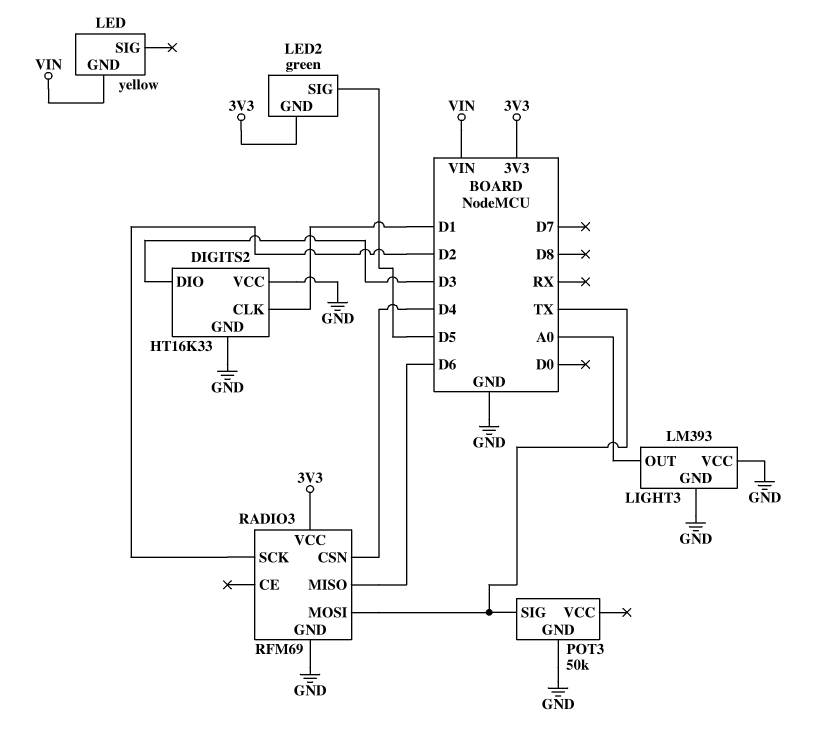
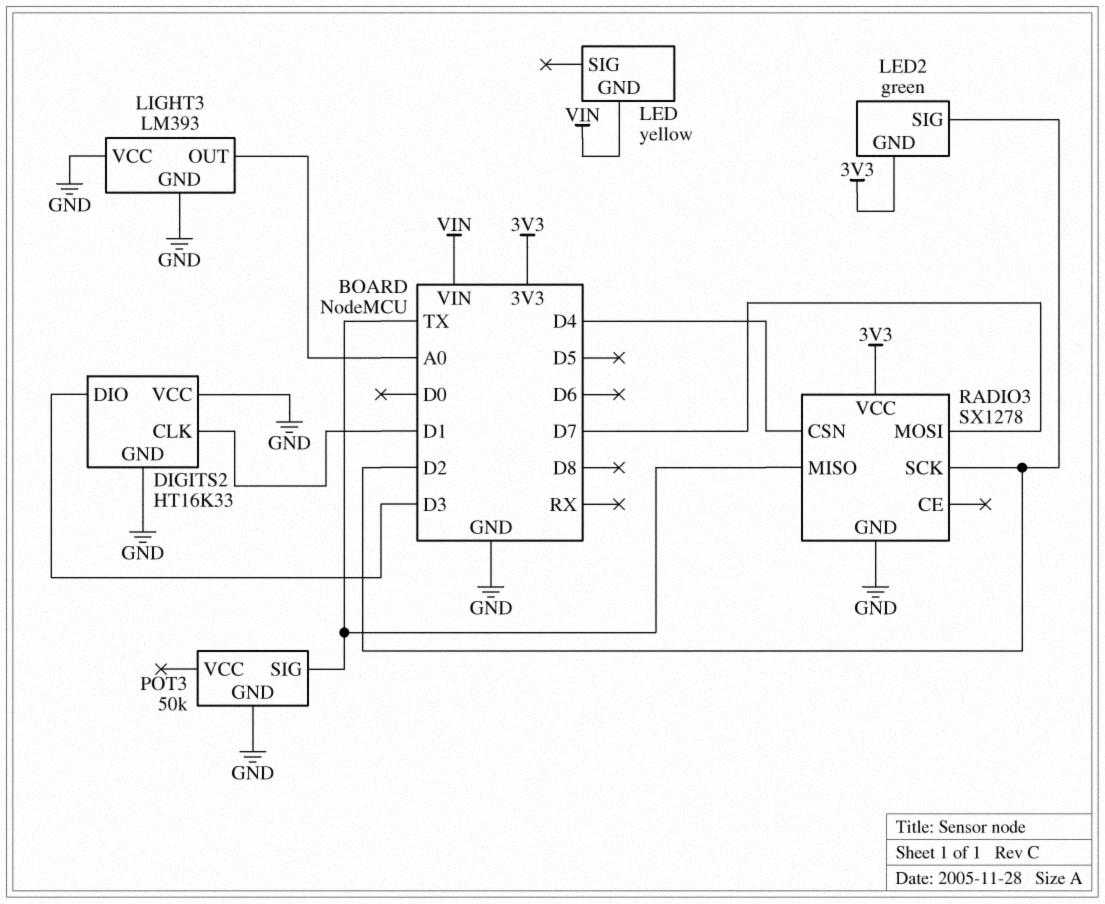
LED2 pin SIG: D5 -> D2
RADIO3: RFM69 -> SX1278
RADIO3 pin MISO: D6 -> TX
RADIO3 pin MOSI: TX -> D7

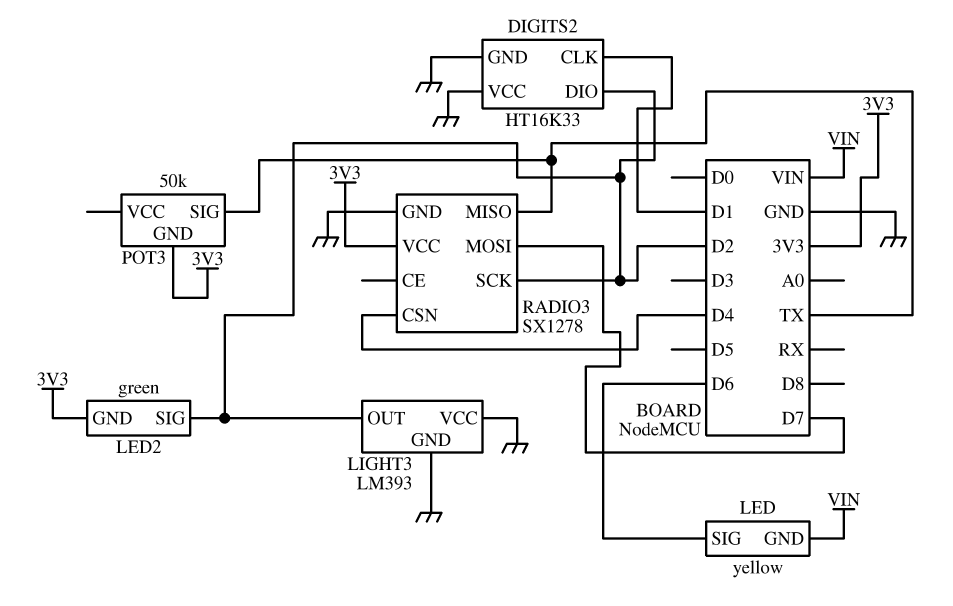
DIGITS2 pin DIO: D3 -> D2
LED pin SIG: none -> D6
LIGHT3 pin OUT: A0 -> D2
POT3 pin GND: GND -> 3V3

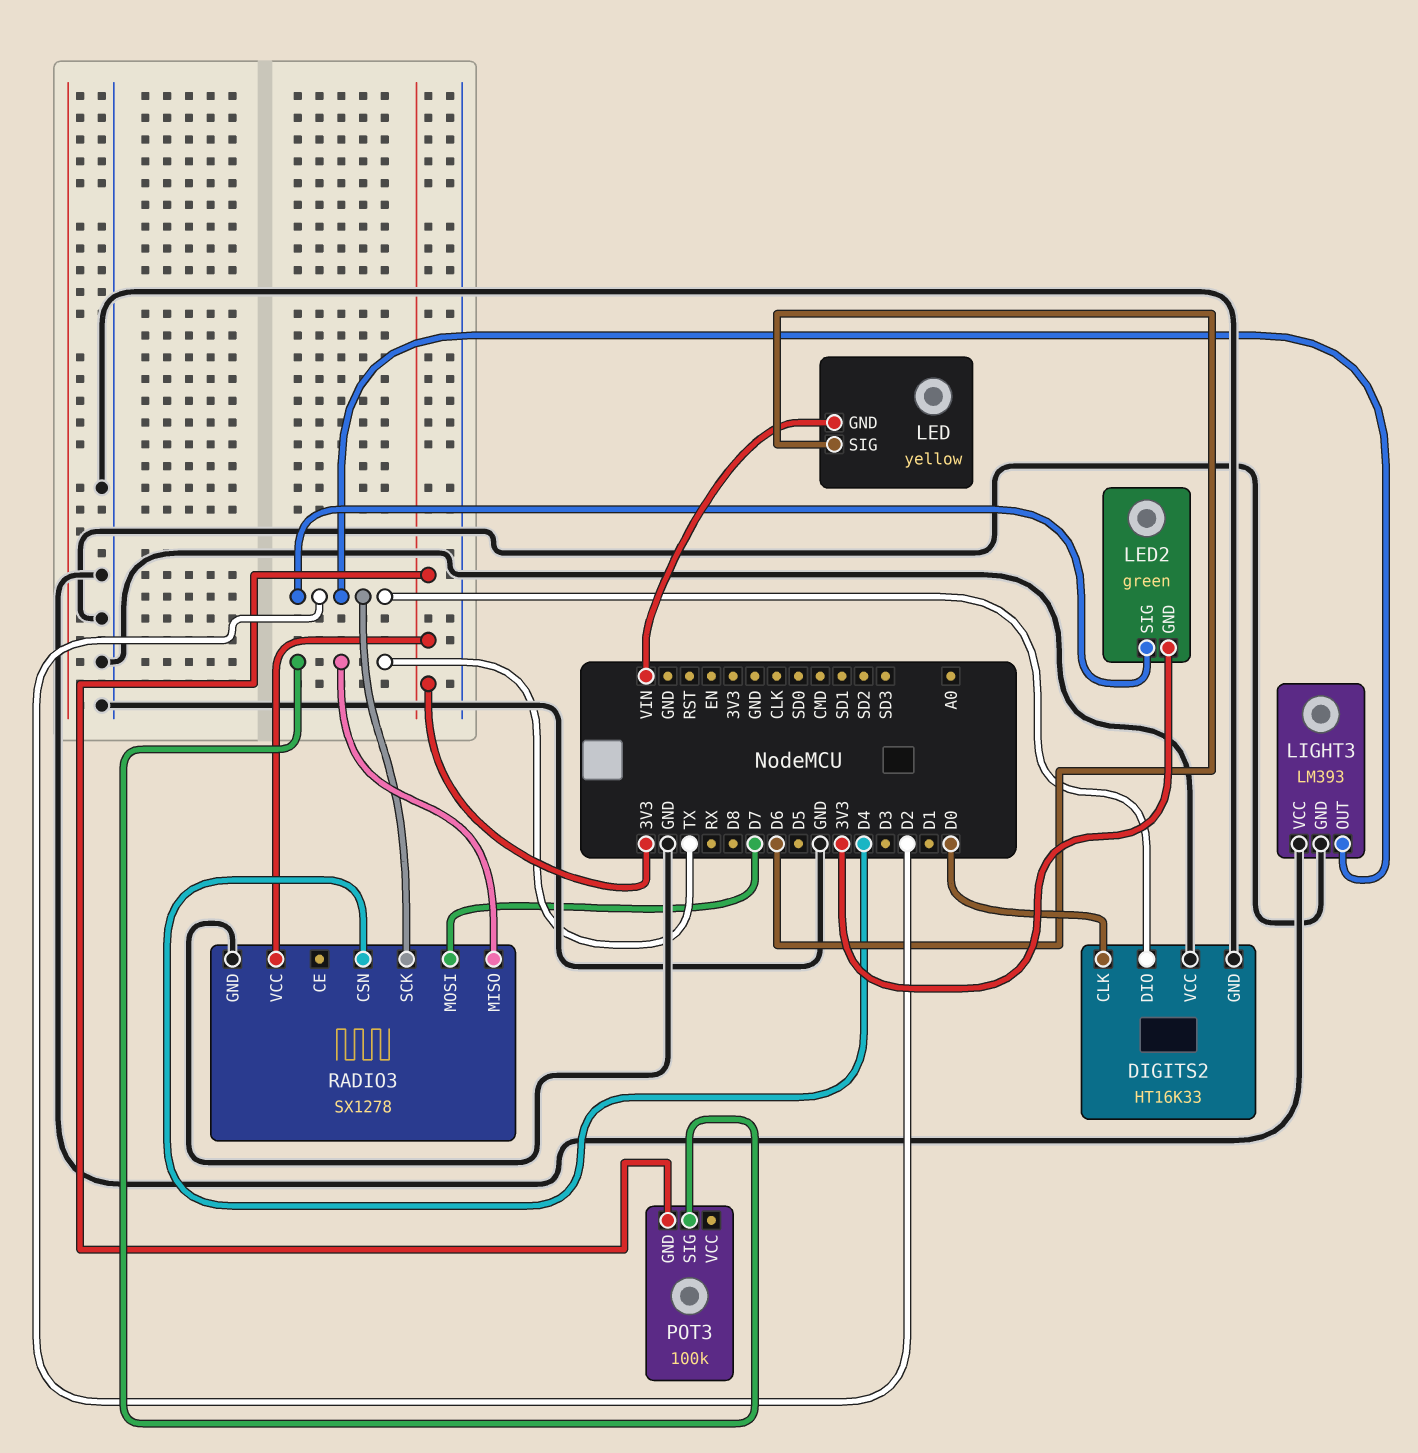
DIGITS2 pin CLK: D1 -> D0
POT3: 50k -> 100k

